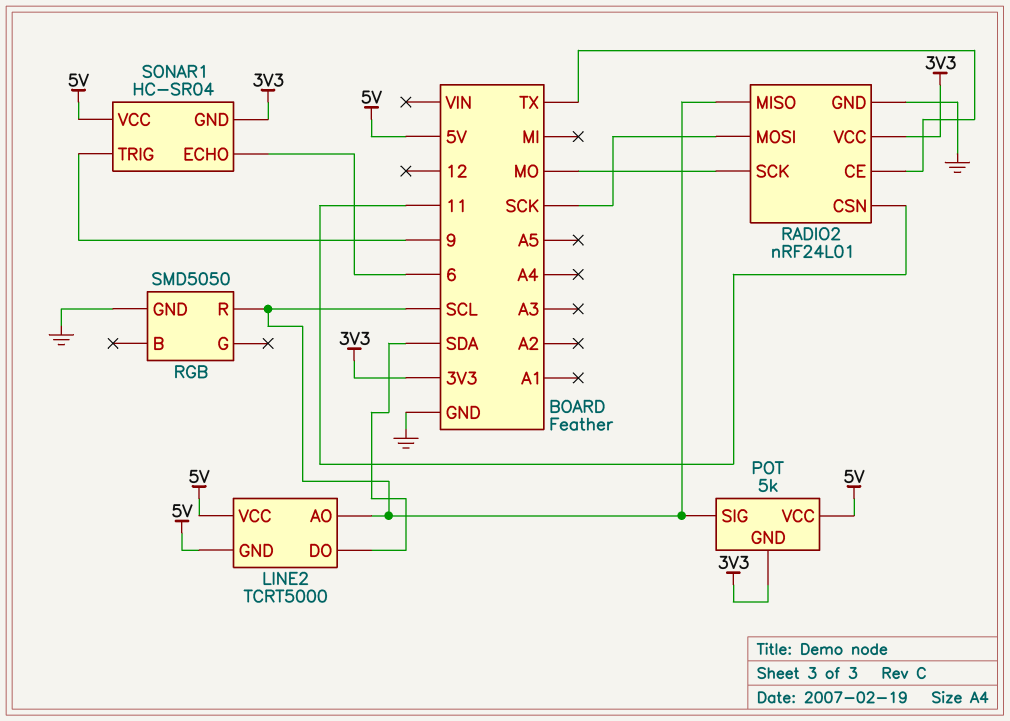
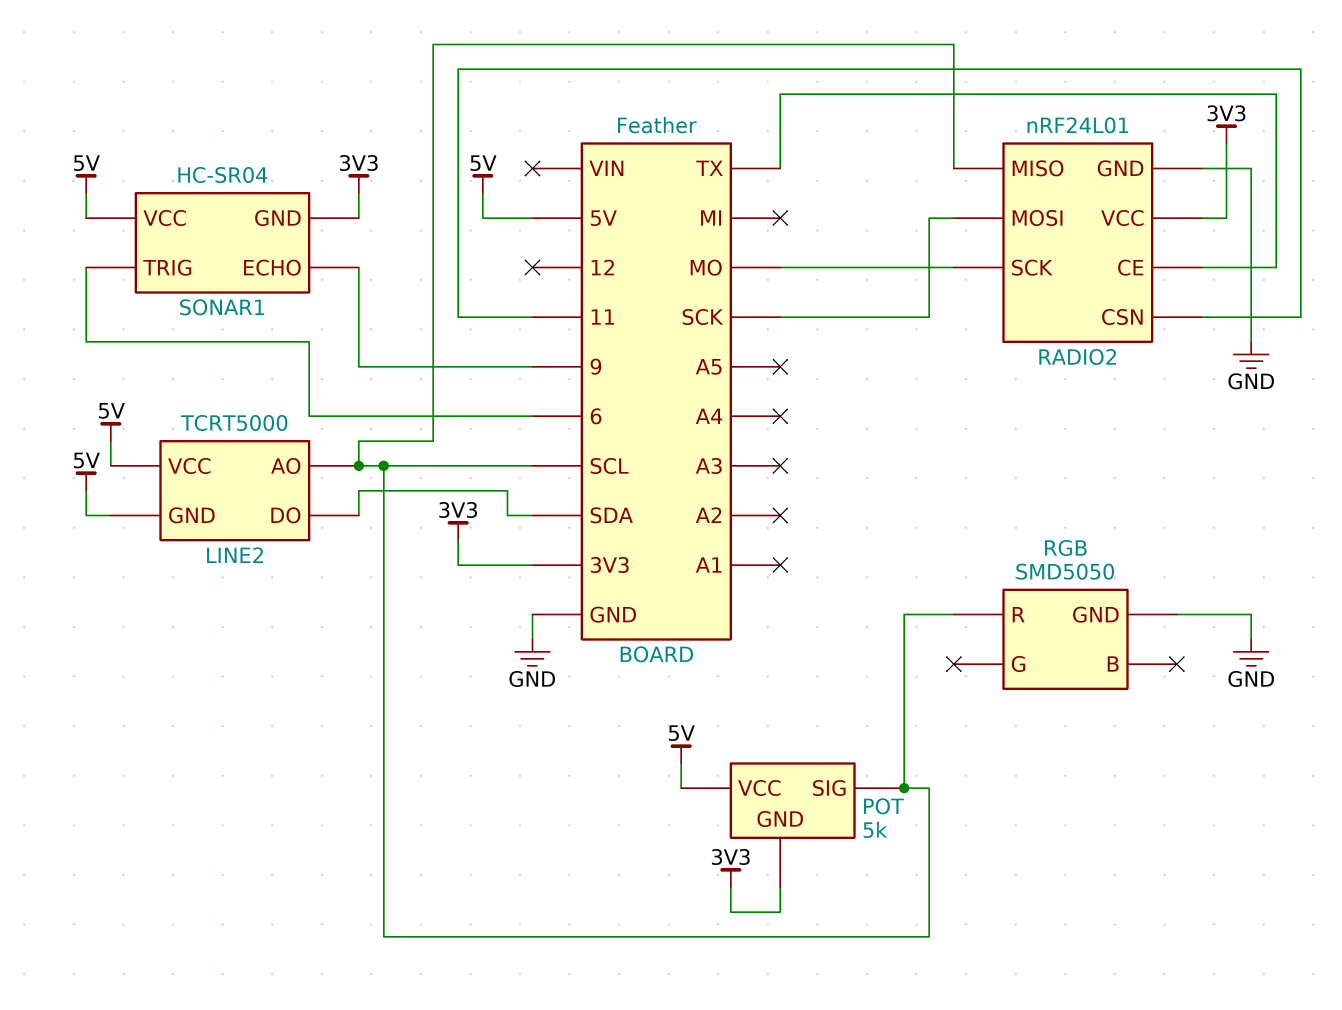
SONAR1 pin ECHO: 6 -> 9
SONAR1 pin TRIG: 9 -> 6

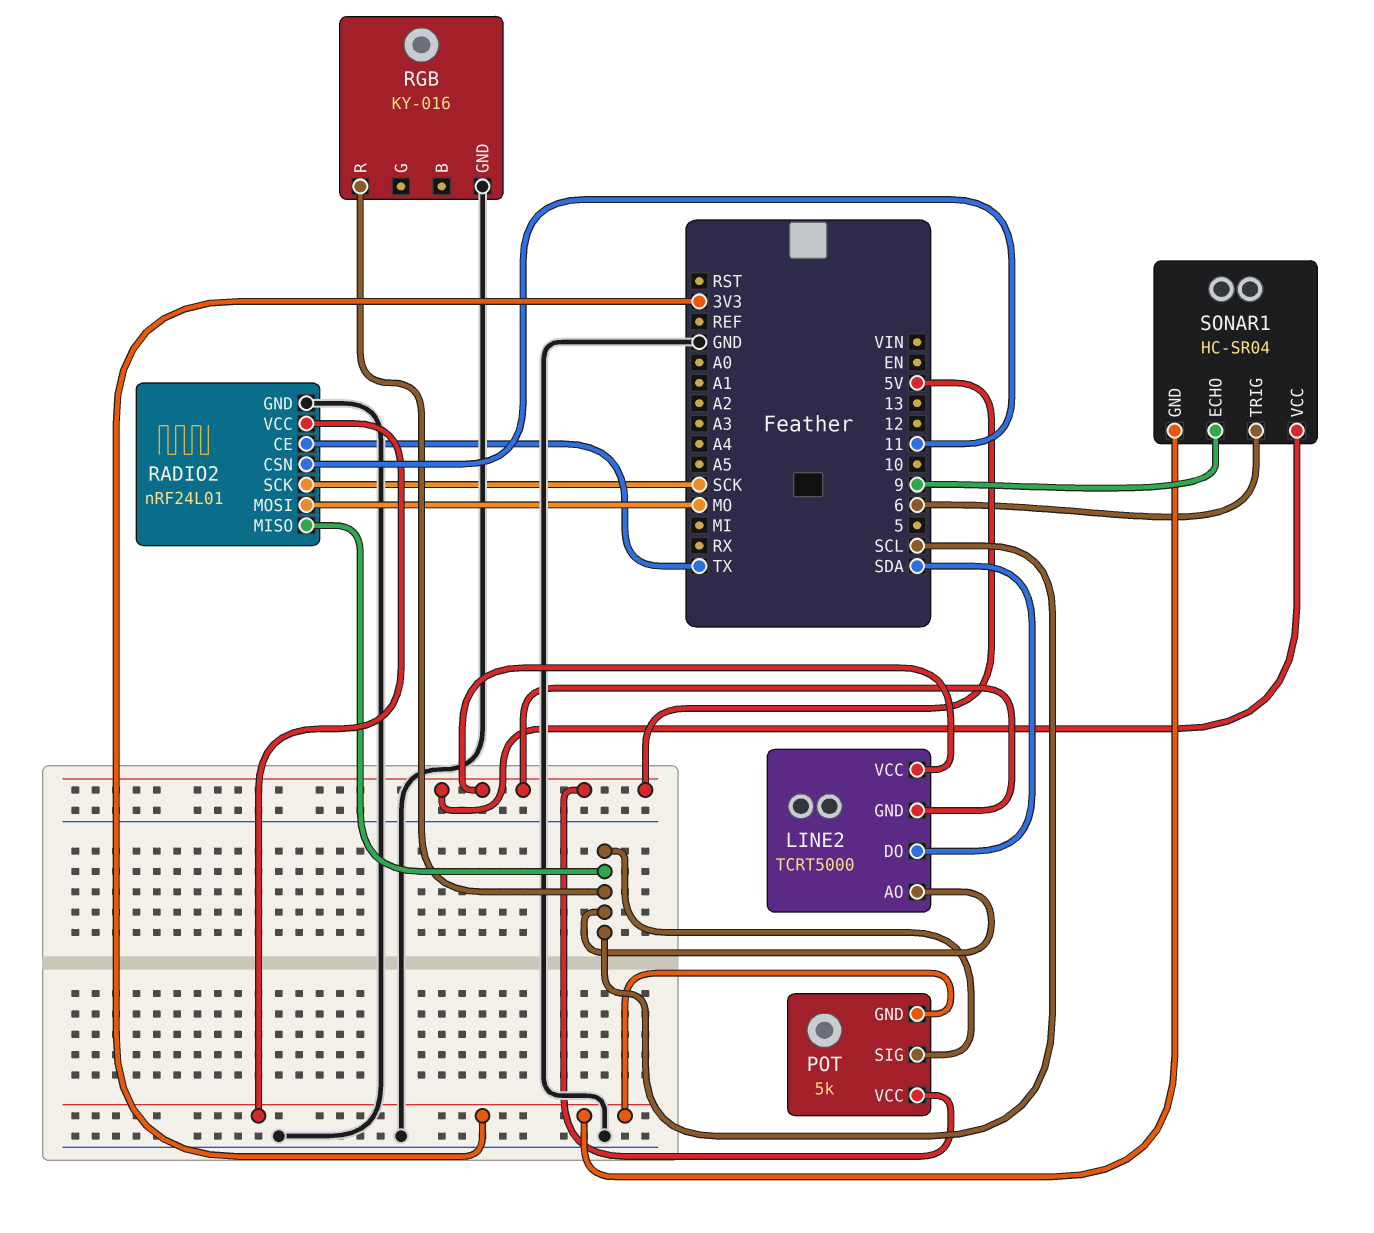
RADIO2 pin MOSI: SCK -> MO
RADIO2 pin SCK: MO -> SCK
RGB: SMD5050 -> KY-016

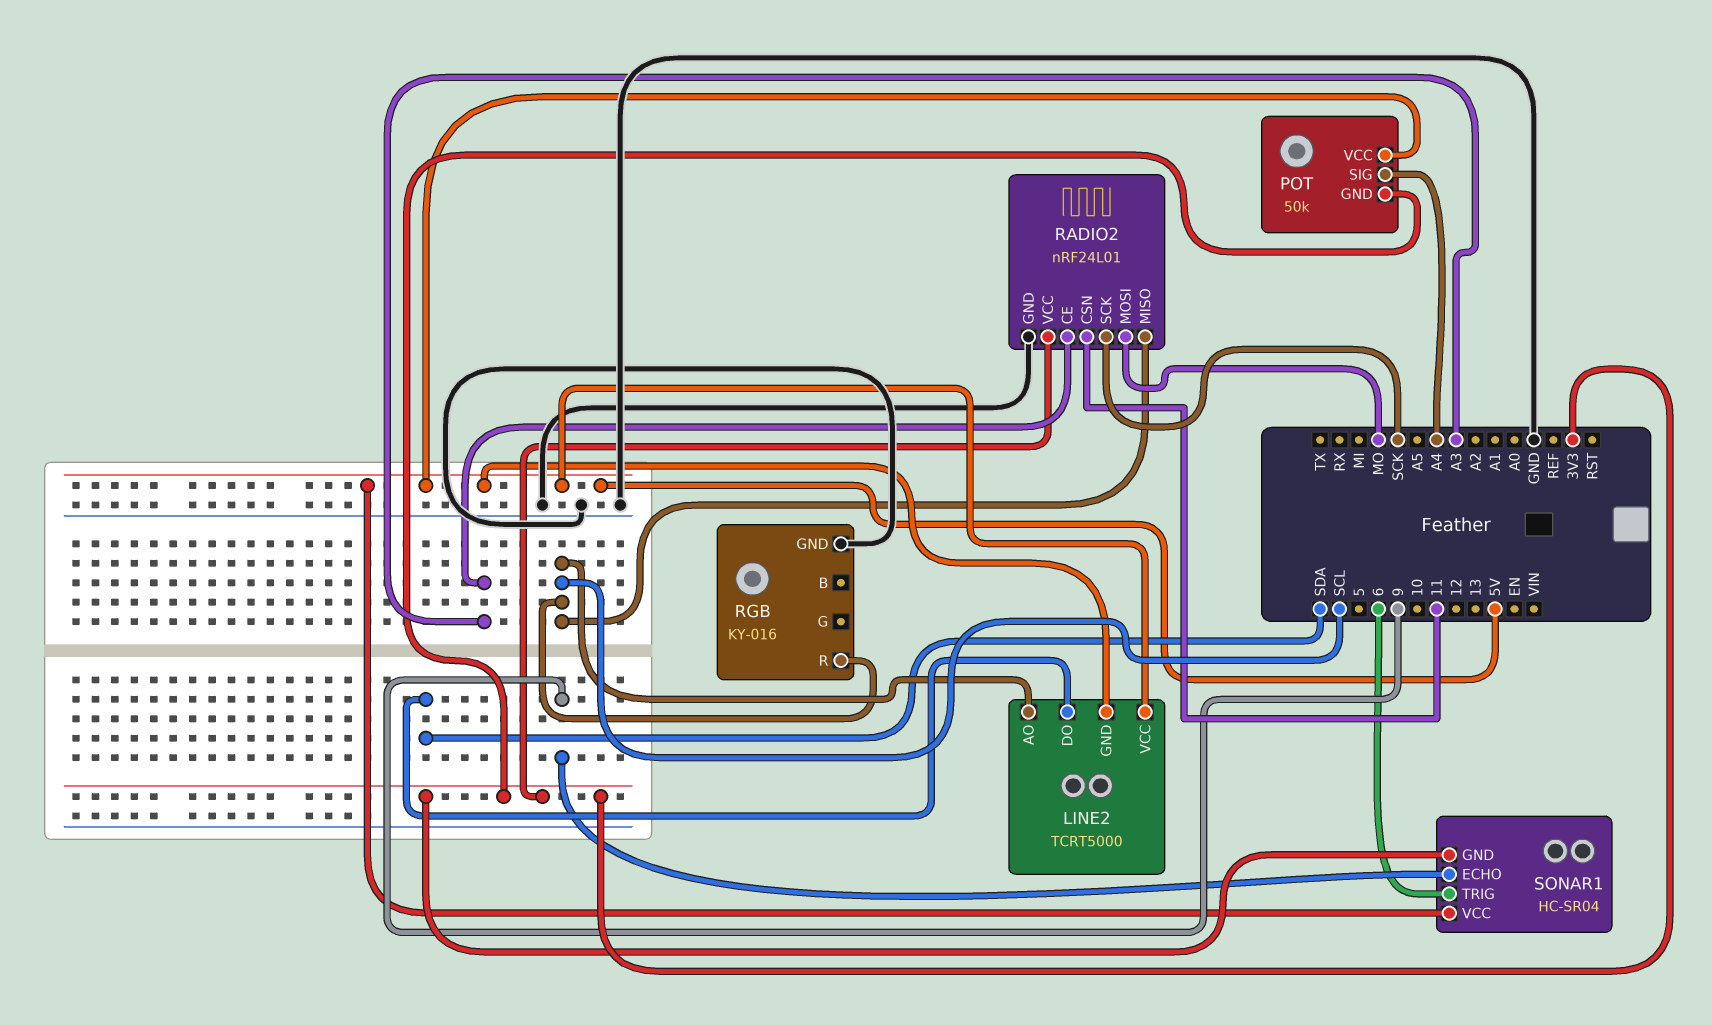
POT: 5k -> 50k
POT pin SIG: SCL -> A4
RADIO2 pin CE: TX -> A3

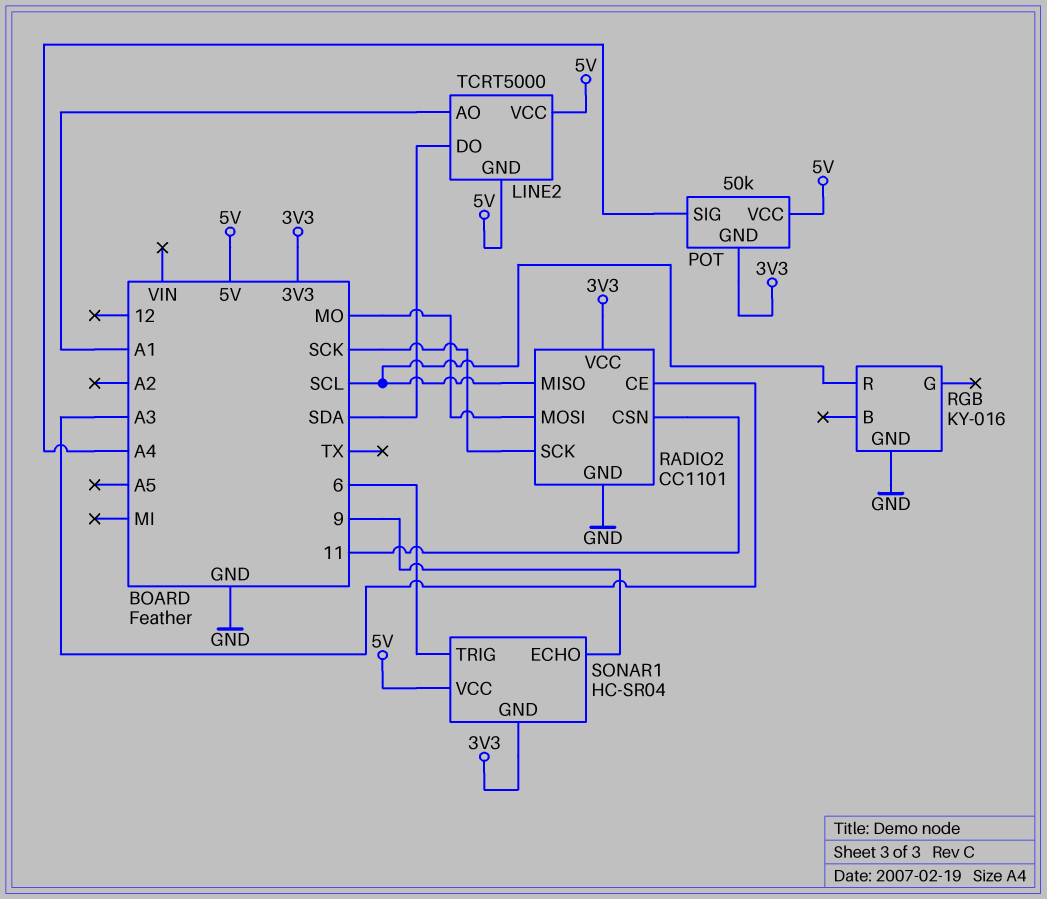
LINE2 pin AO: SCL -> A1
RADIO2: nRF24L01 -> CC1101

